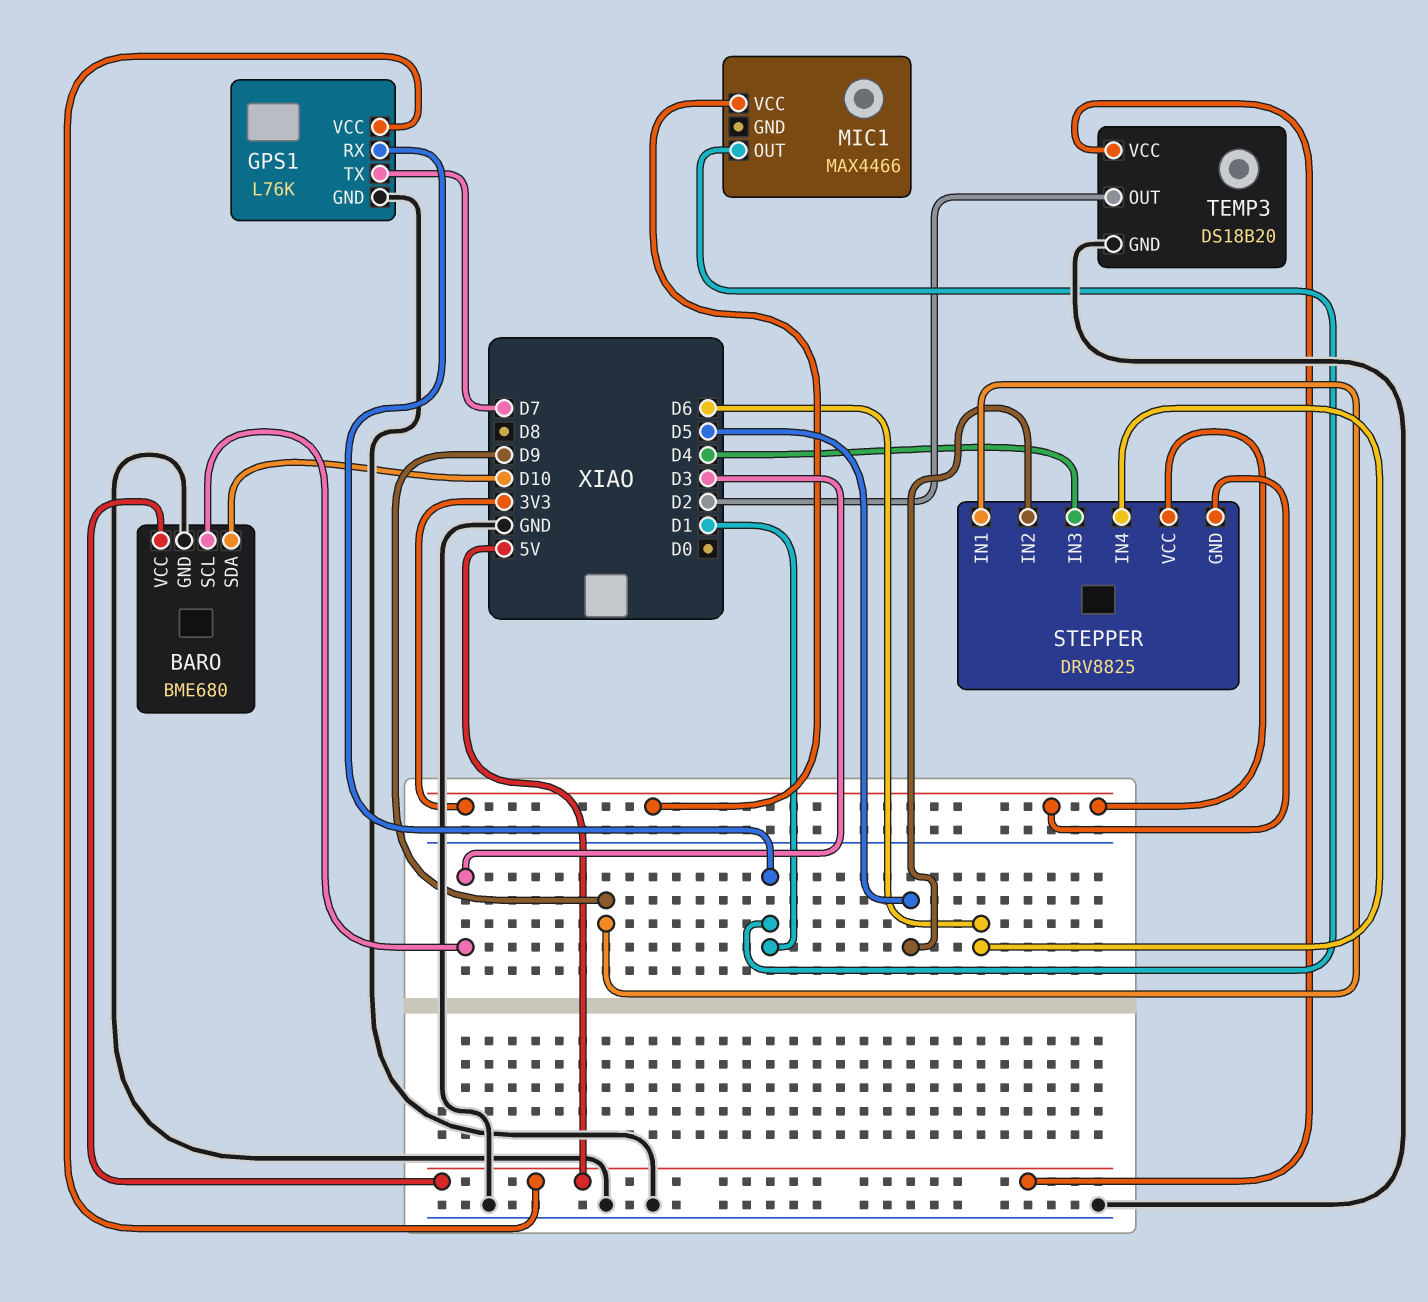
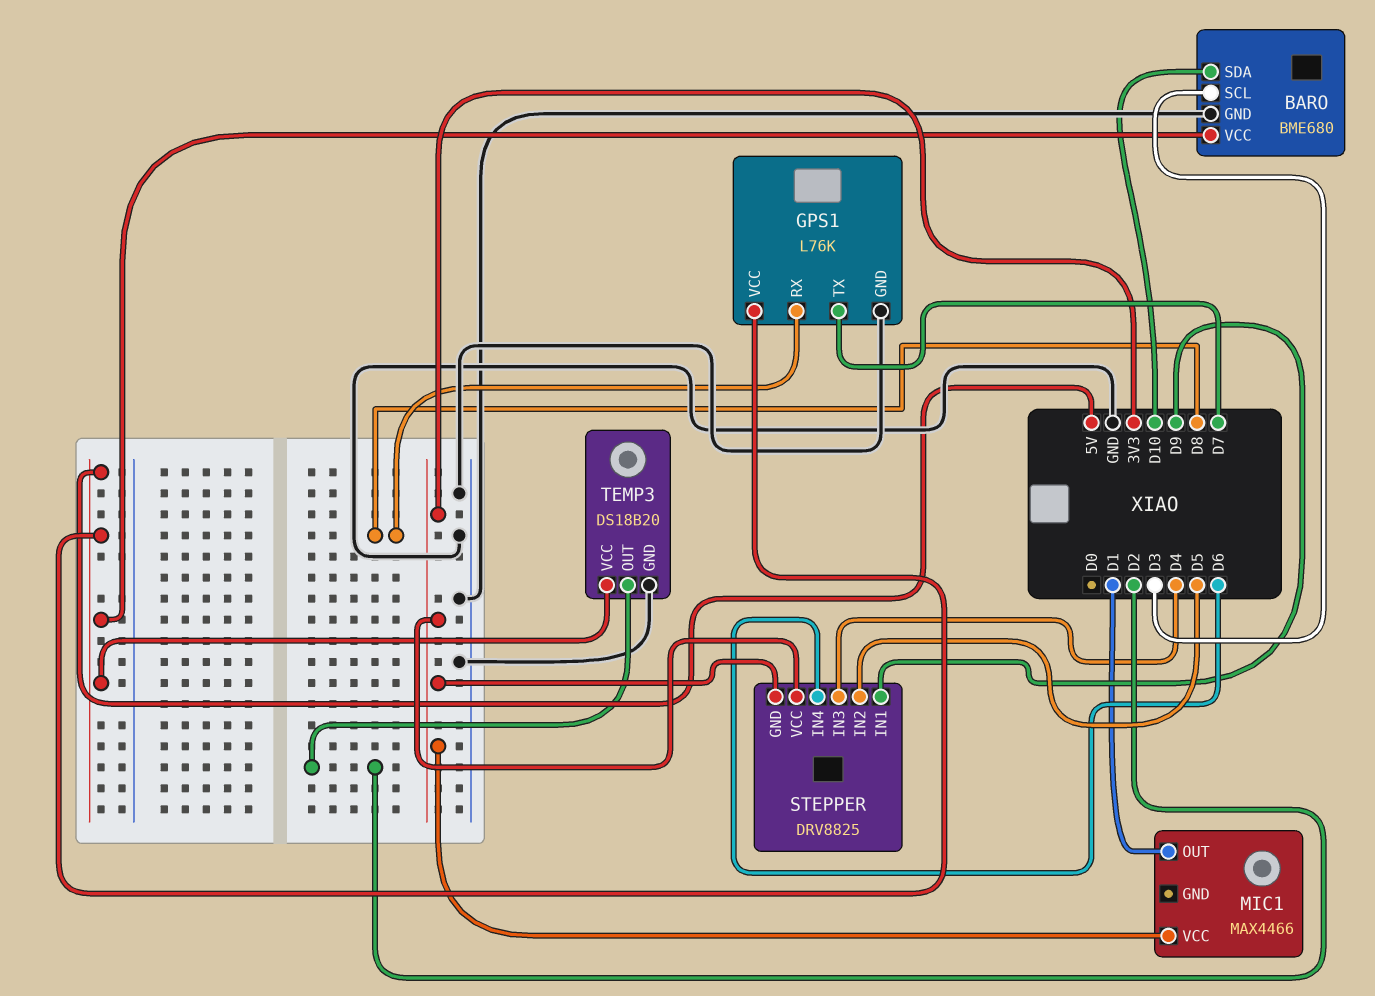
GPS1 pin RX: D1 -> D8

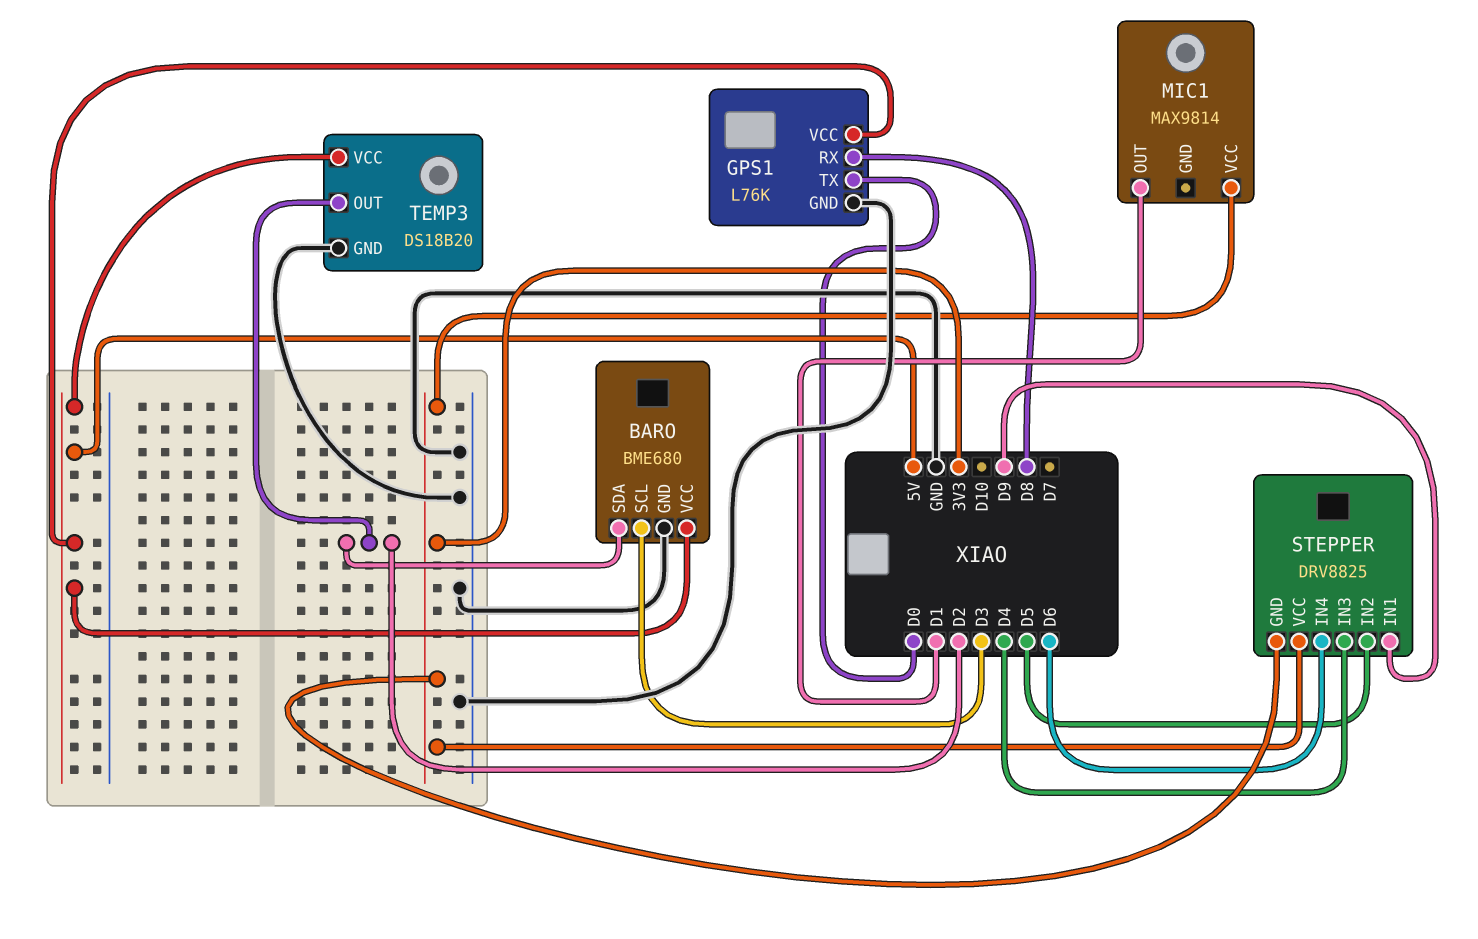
BARO pin SDA: D10 -> D2
GPS1 pin TX: D7 -> D0
MIC1: MAX4466 -> MAX9814

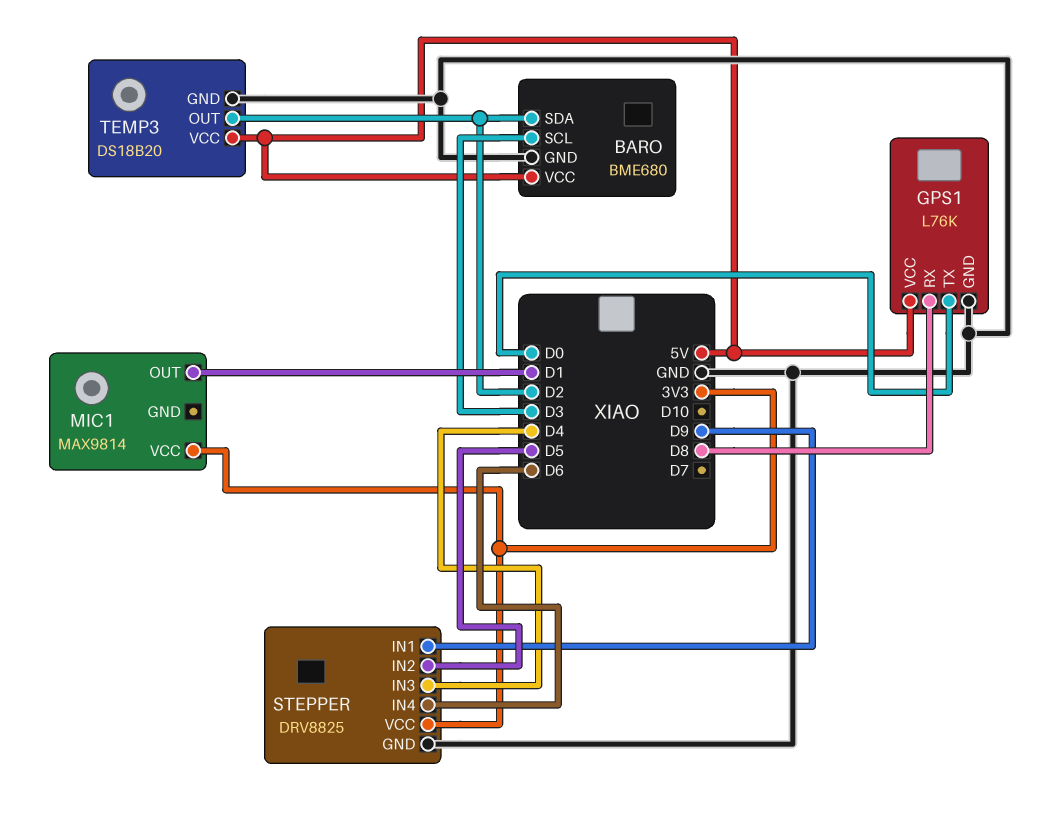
STEPPER pin GND: 3V3 -> GND

